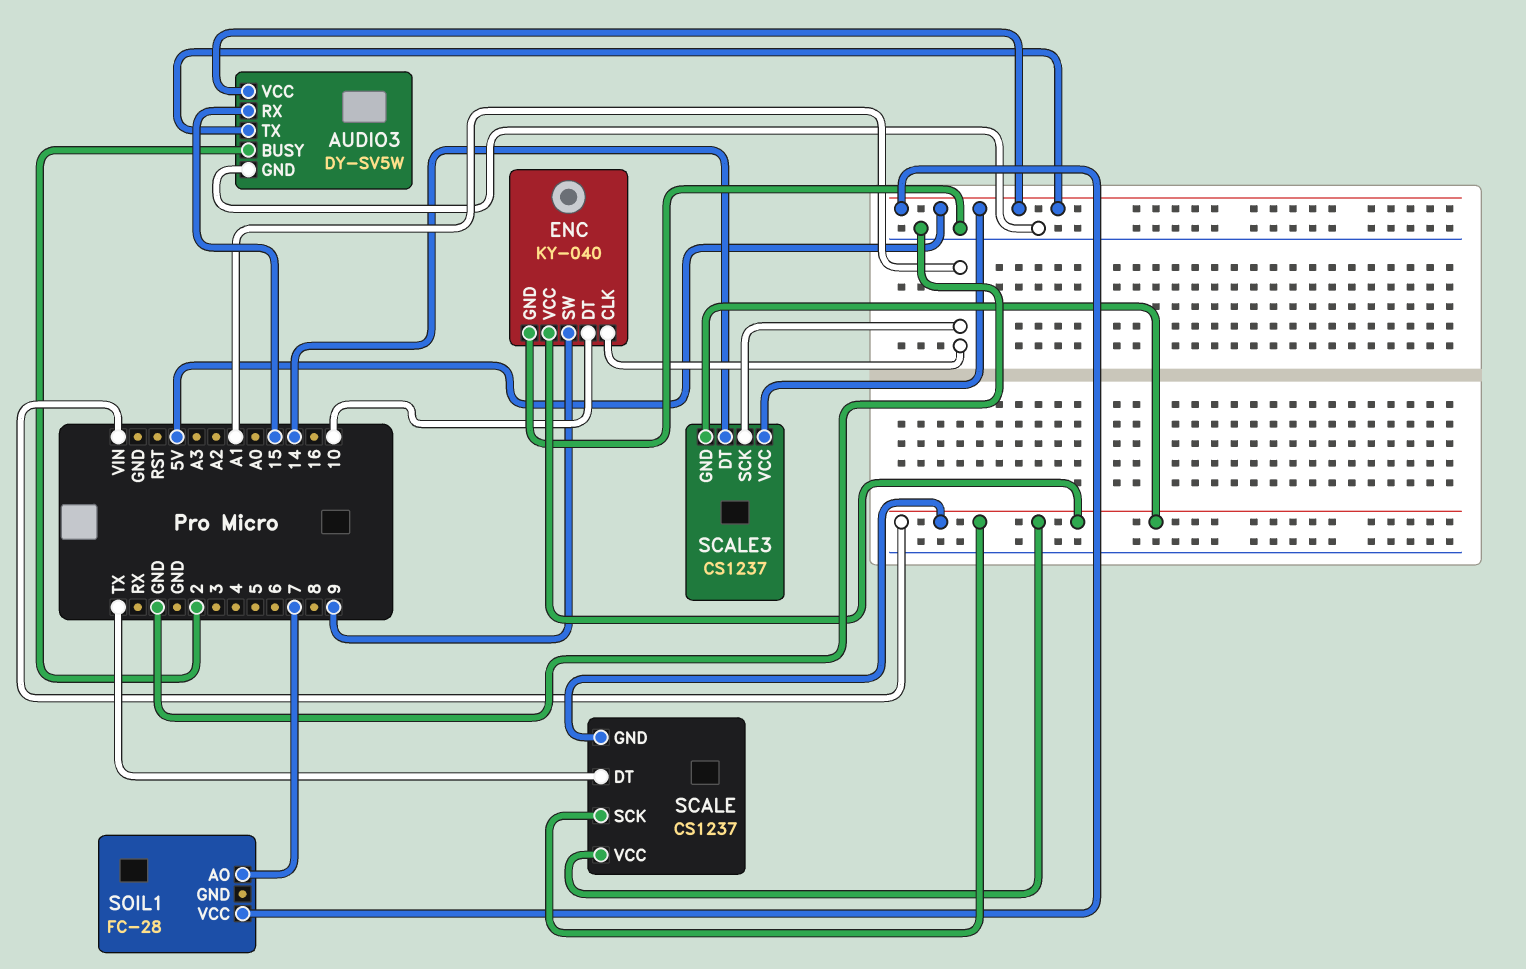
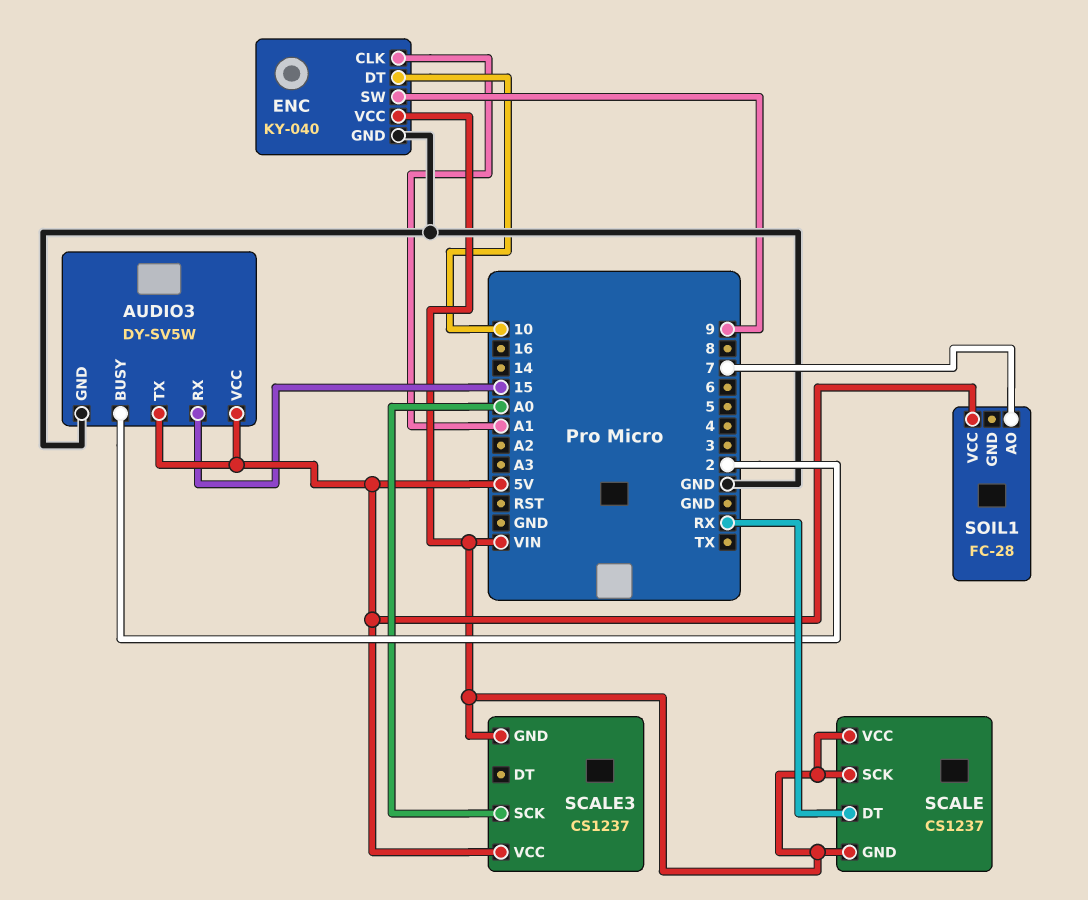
SCALE pin DT: TX -> RX
SCALE3 pin DT: 14 -> none
SCALE3 pin SCK: A1 -> A0

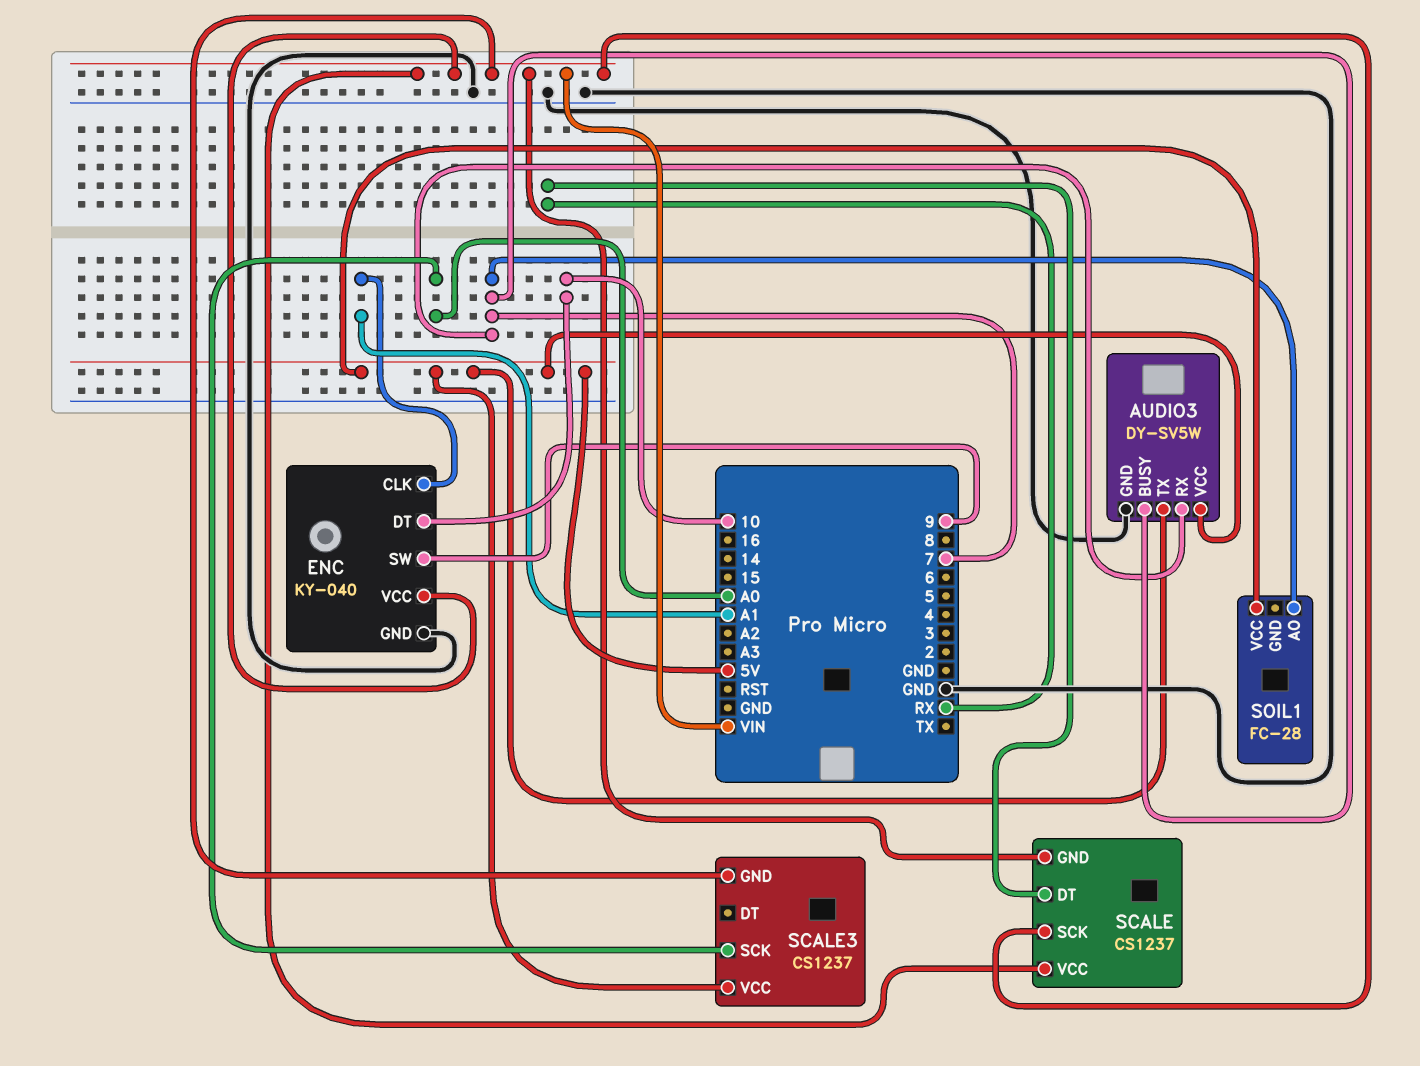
AUDIO3 pin BUSY: 2 -> 7
AUDIO3 pin RX: 15 -> 7

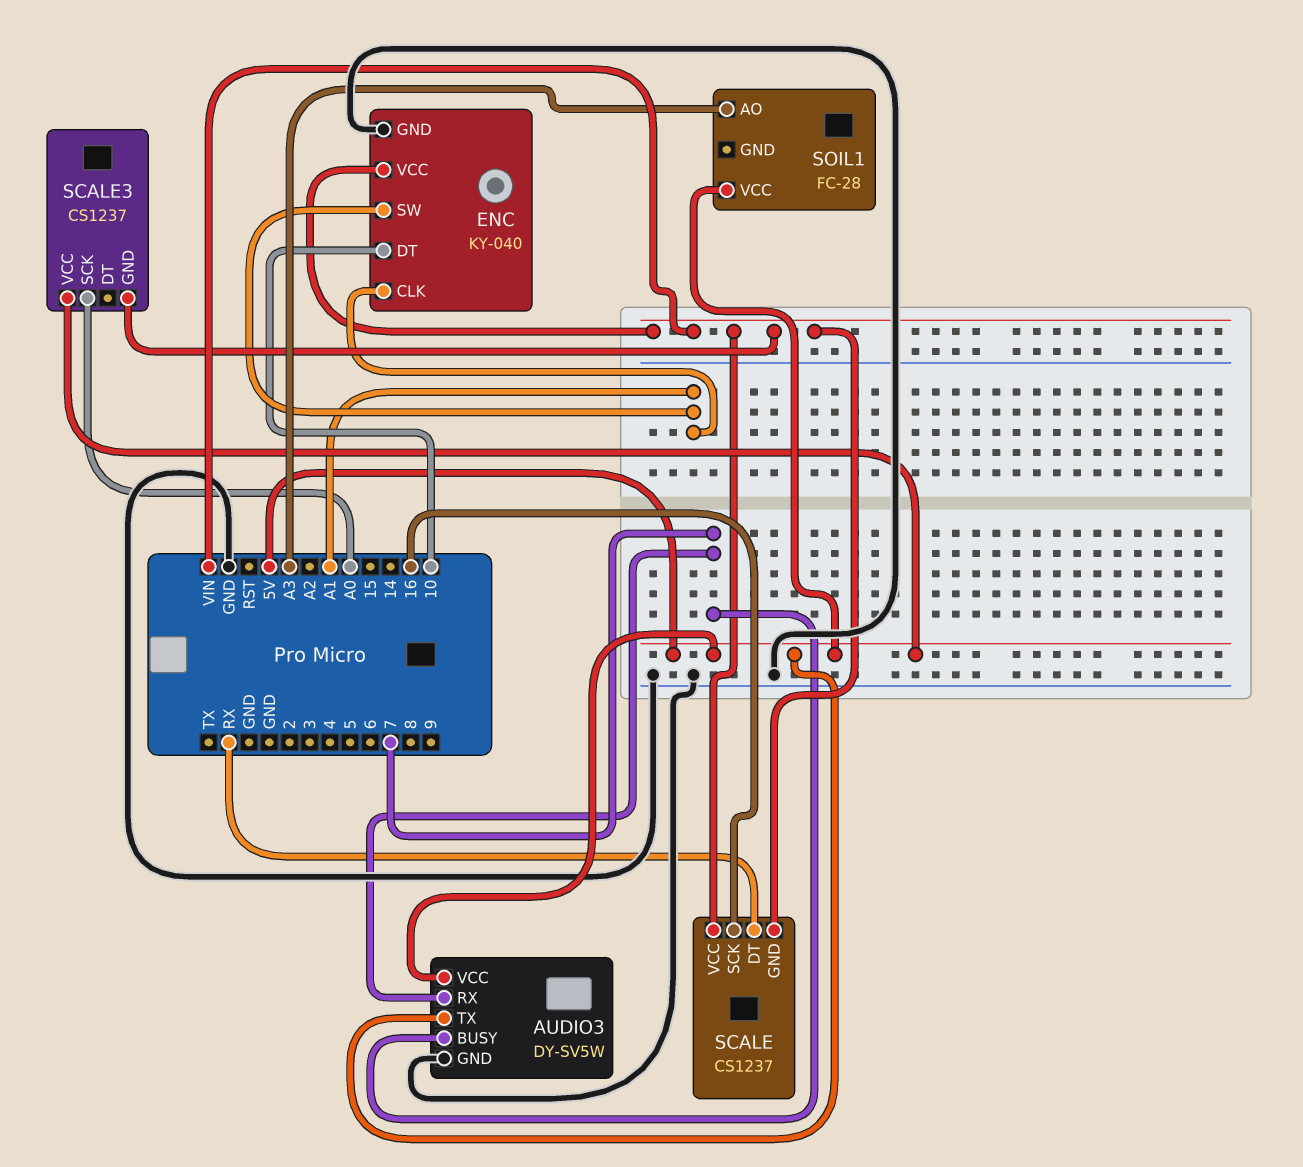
ENC pin SW: 9 -> A1
SCALE pin SCK: VIN -> 16
SOIL1 pin AO: 7 -> A3

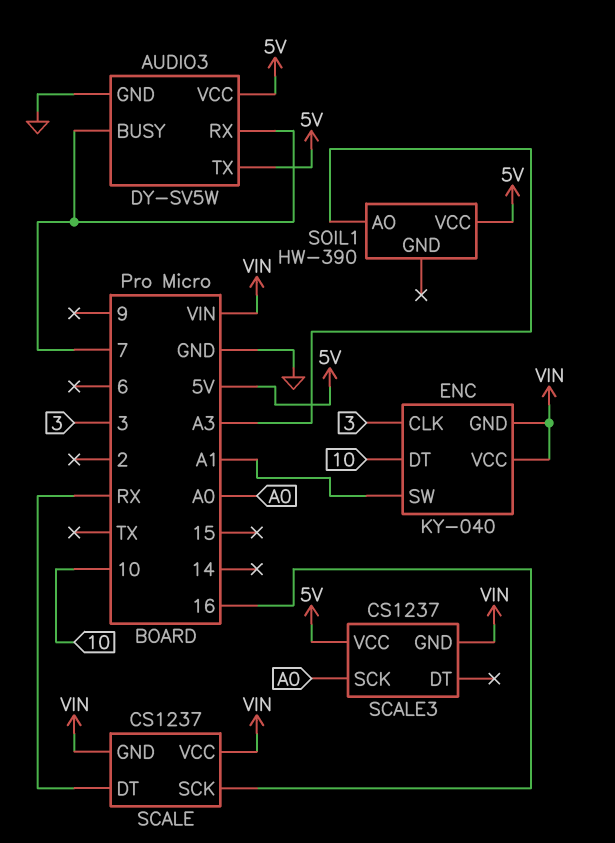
ENC pin CLK: A1 -> 3
ENC pin GND: GND -> VIN
SOIL1: FC-28 -> HW-390

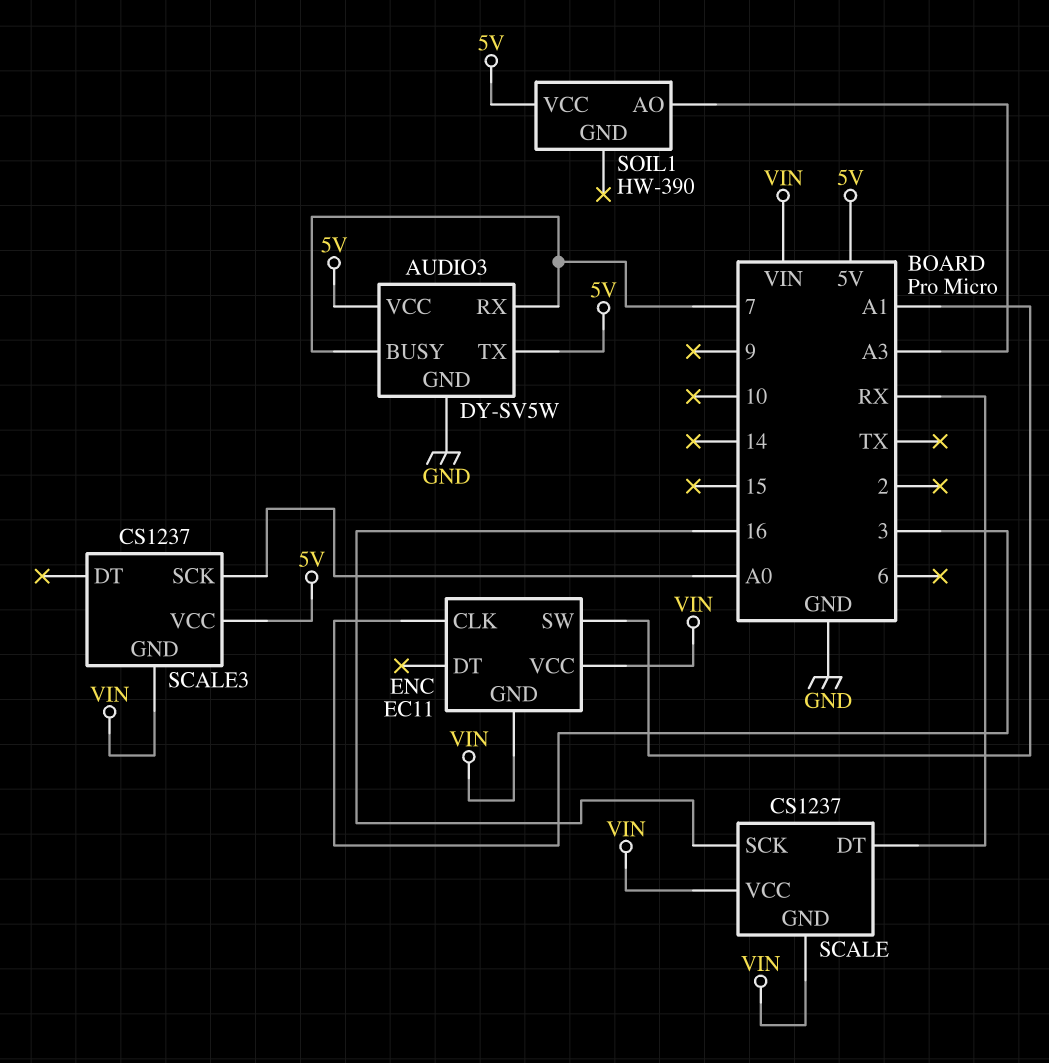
ENC: KY-040 -> EC11
ENC pin DT: 10 -> none

